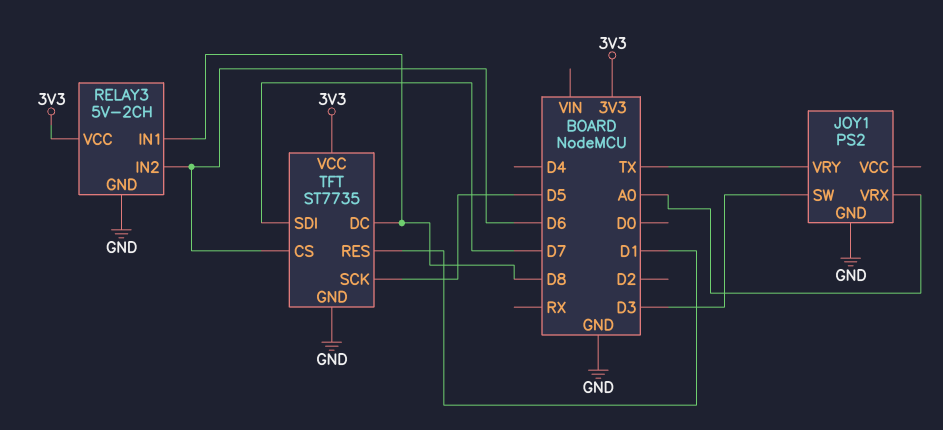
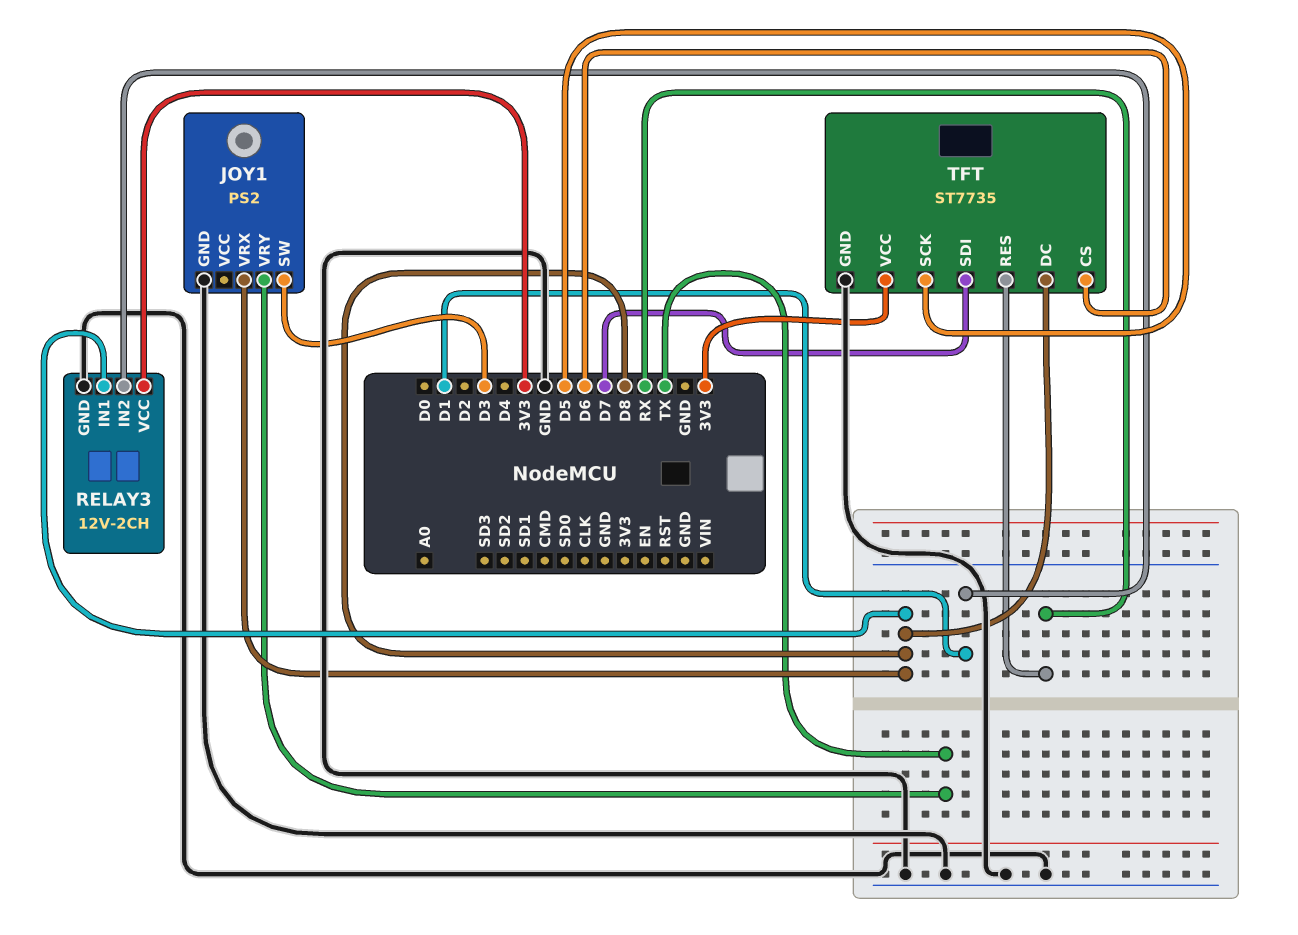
JOY1 pin VRX: A0 -> D8
RELAY3: 5V-2CH -> 12V-2CH
RELAY3 pin IN2: D6 -> D1
TFT pin RES: D1 -> RX

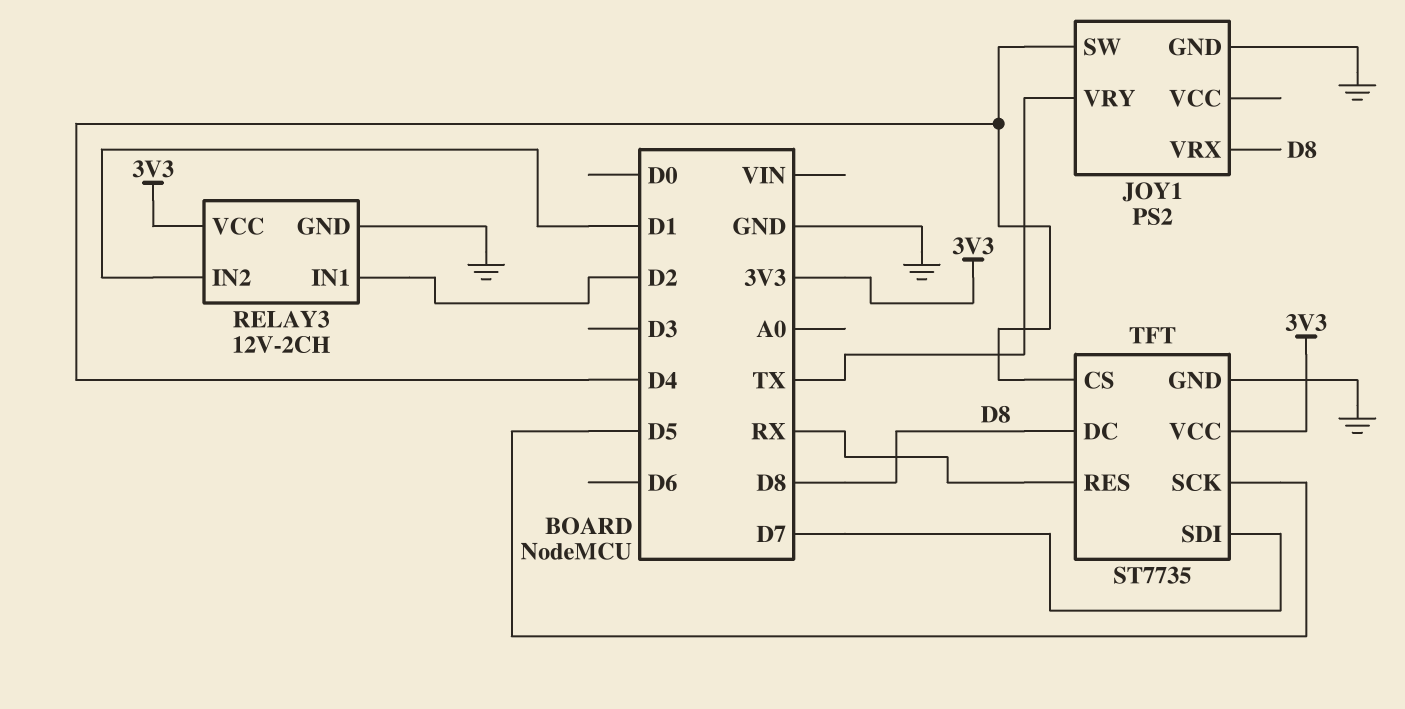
JOY1 pin SW: D3 -> D4
RELAY3 pin IN1: D8 -> D2
TFT pin CS: D6 -> D4

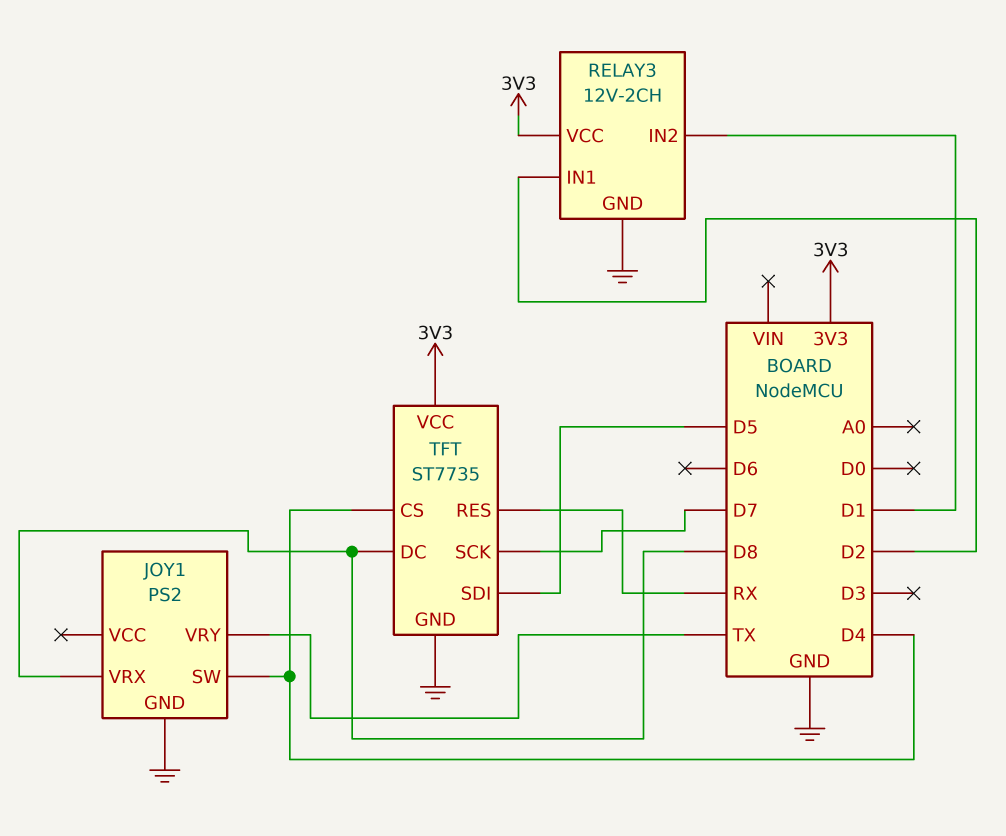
TFT pin SCK: D5 -> D7
TFT pin SDI: D7 -> D5

